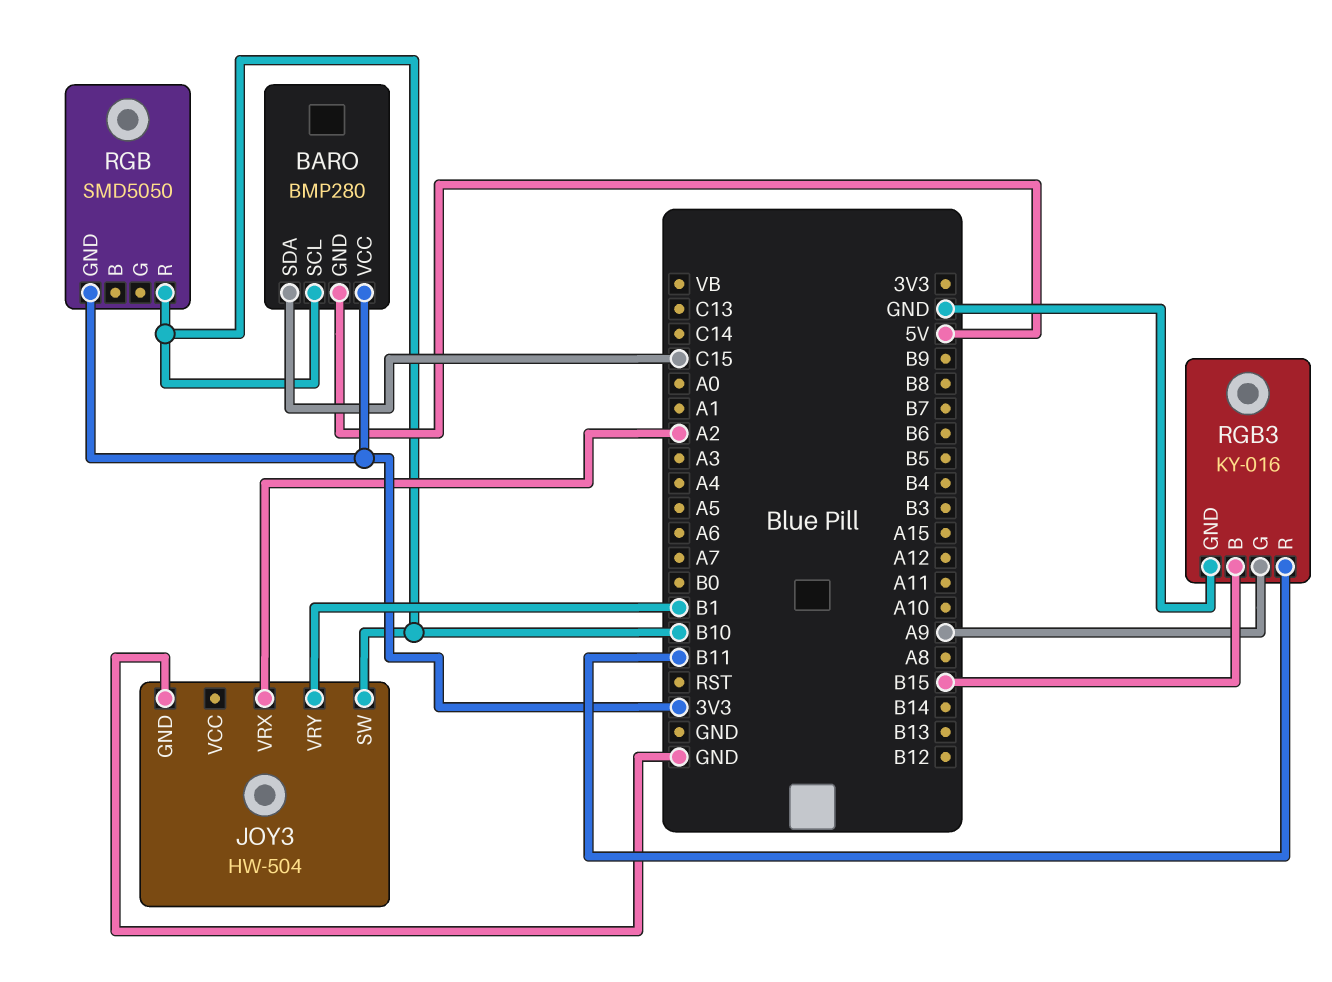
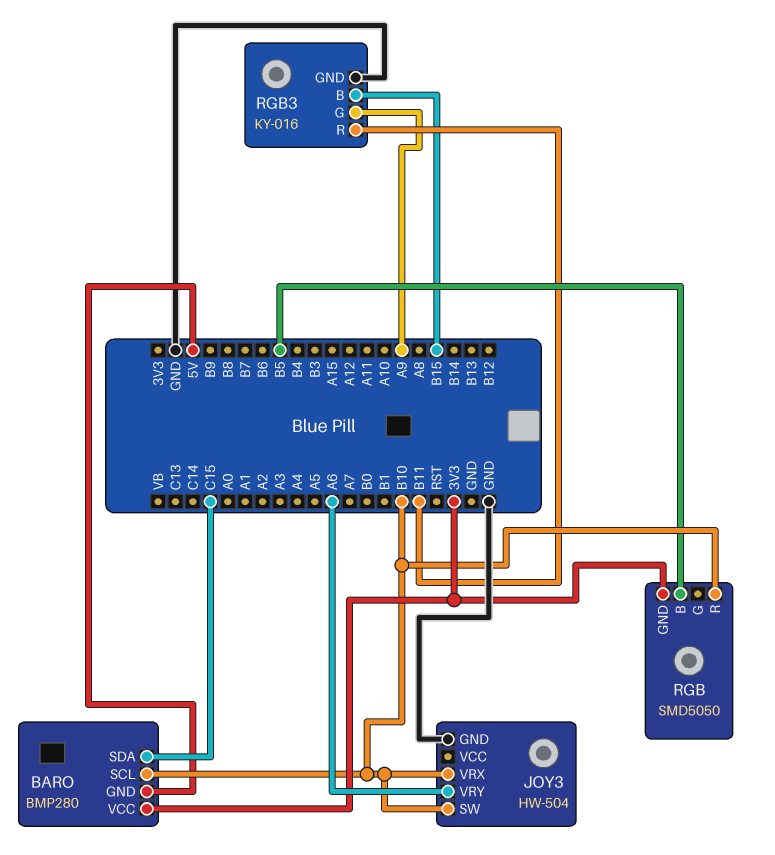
JOY3 pin VRX: A2 -> B10
JOY3 pin VRY: B1 -> A6
RGB pin B: none -> B5

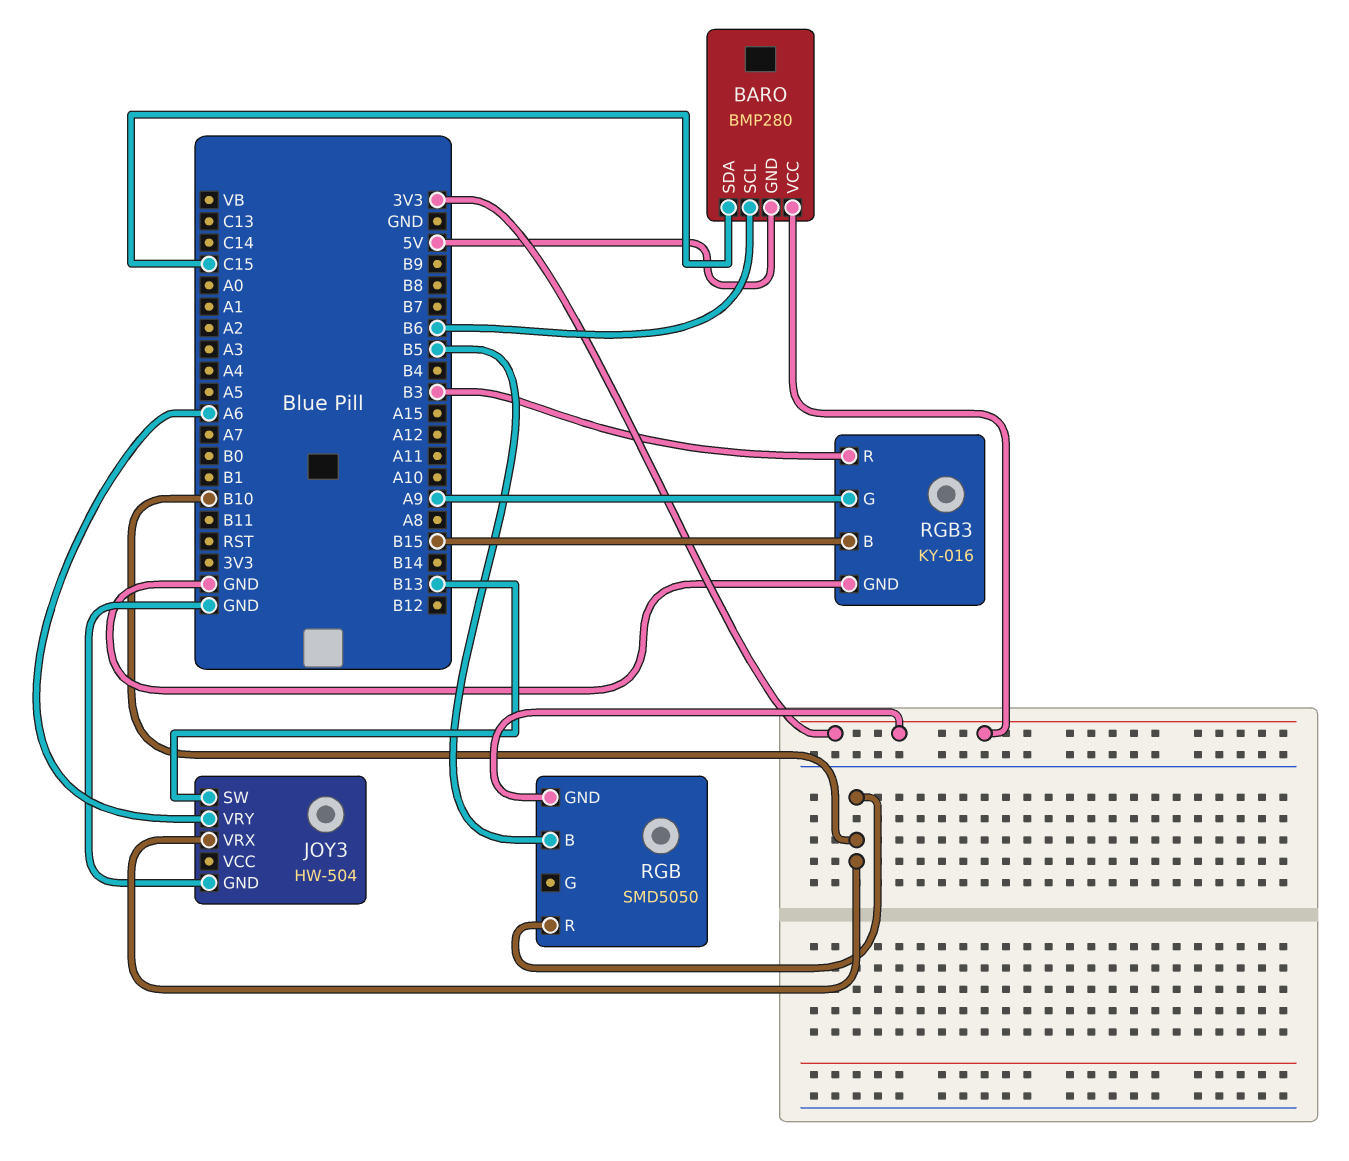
BARO pin SCL: B10 -> B6
JOY3 pin SW: B10 -> B13
RGB3 pin R: B11 -> B3

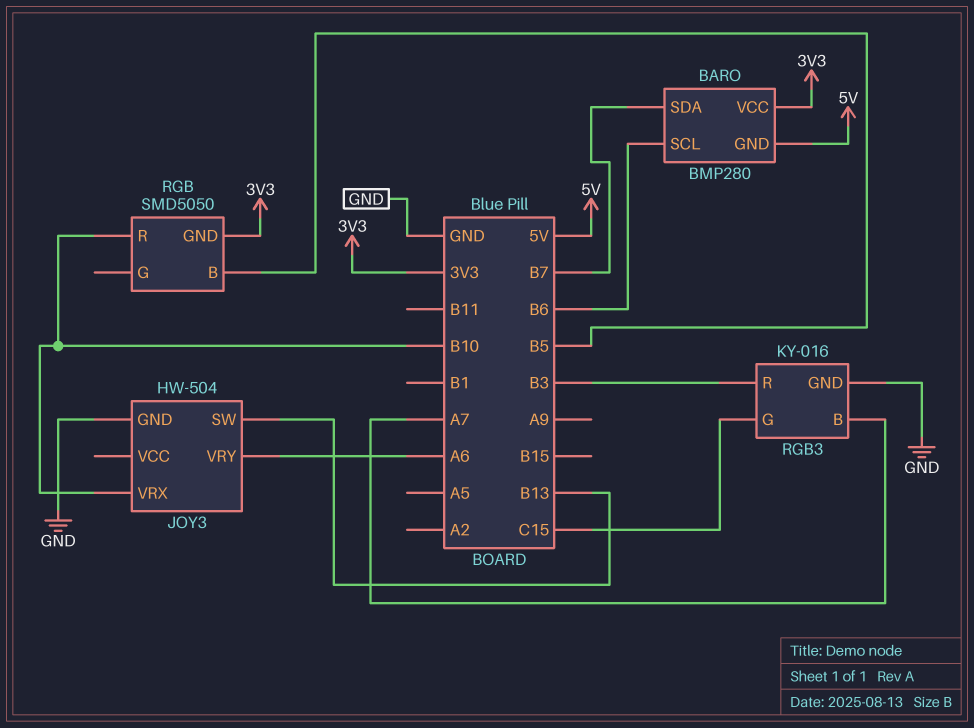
BARO pin SDA: C15 -> B7
RGB3 pin B: B15 -> A7
RGB3 pin G: A9 -> C15

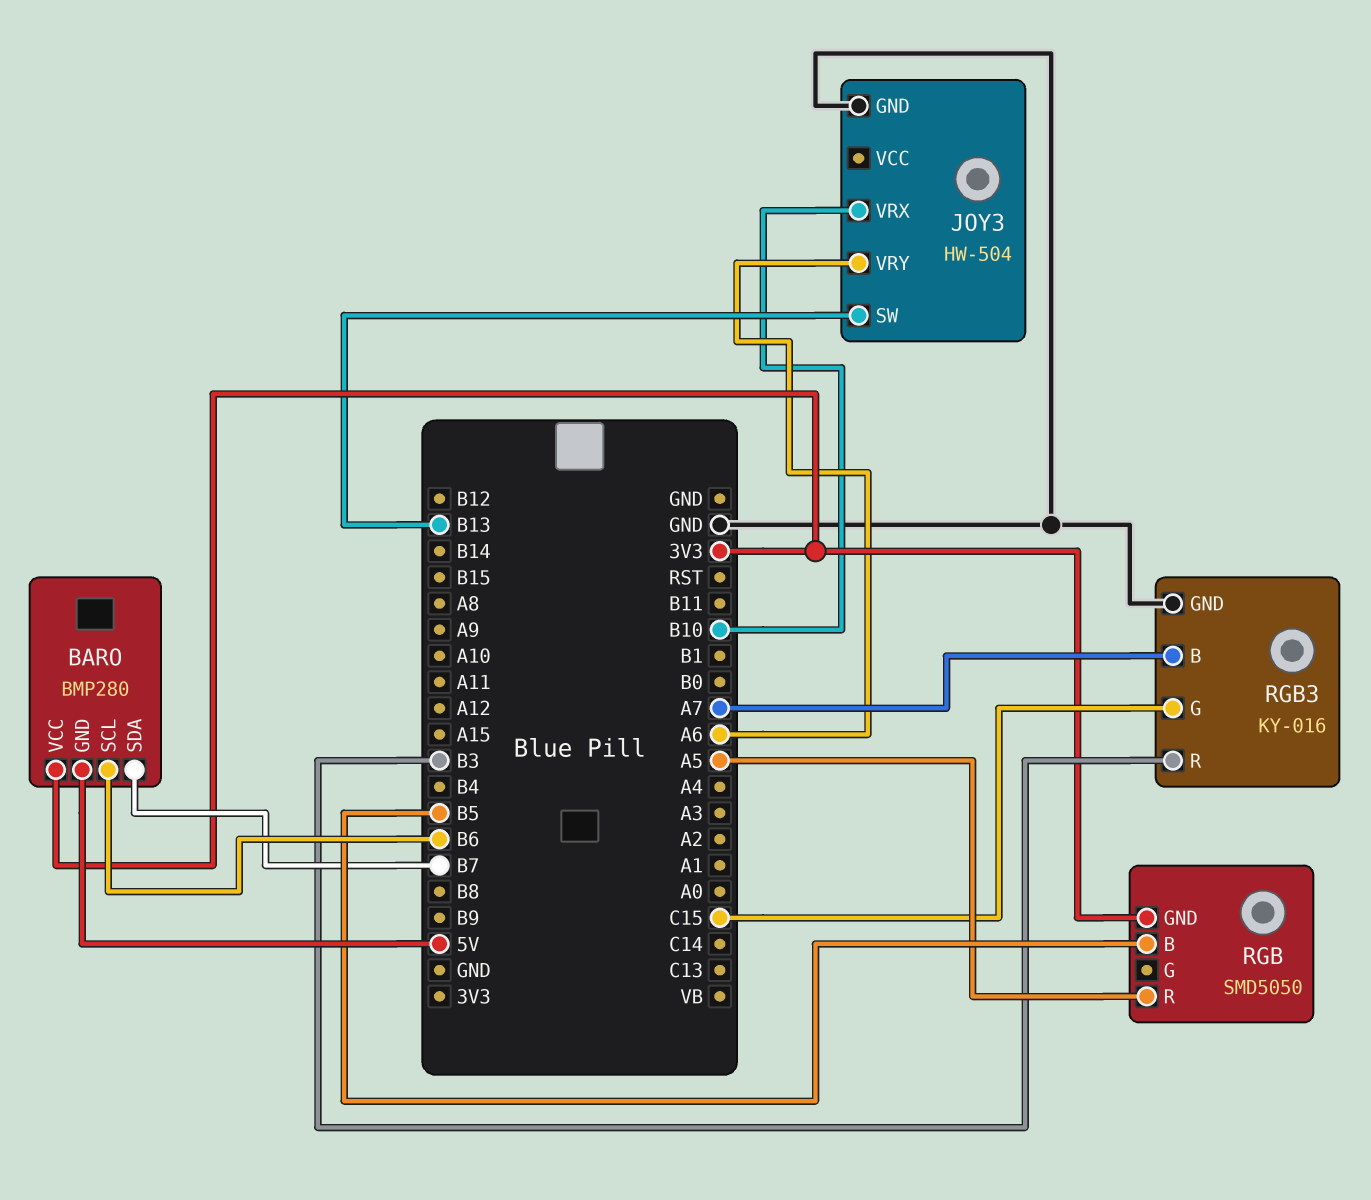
RGB pin R: B10 -> A5

